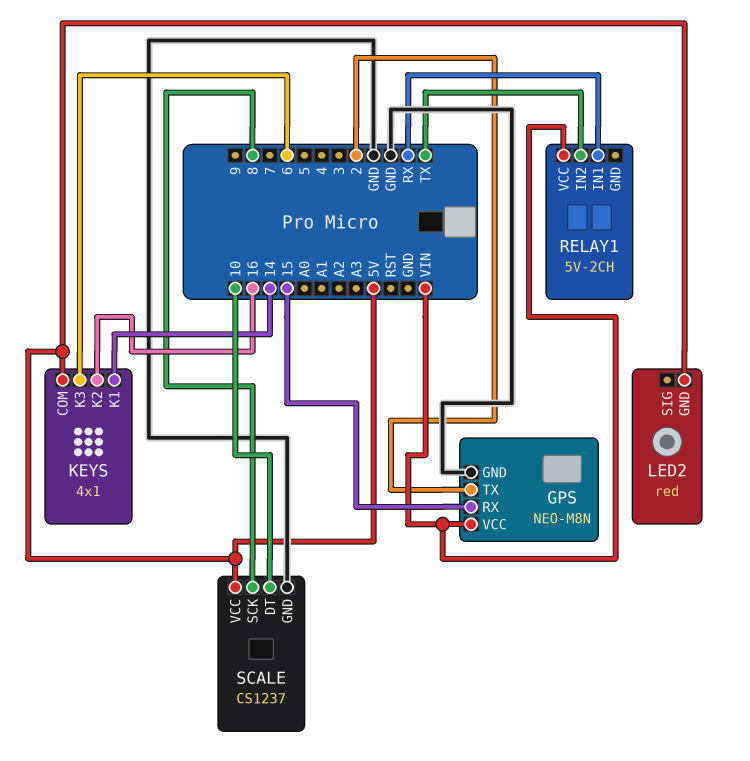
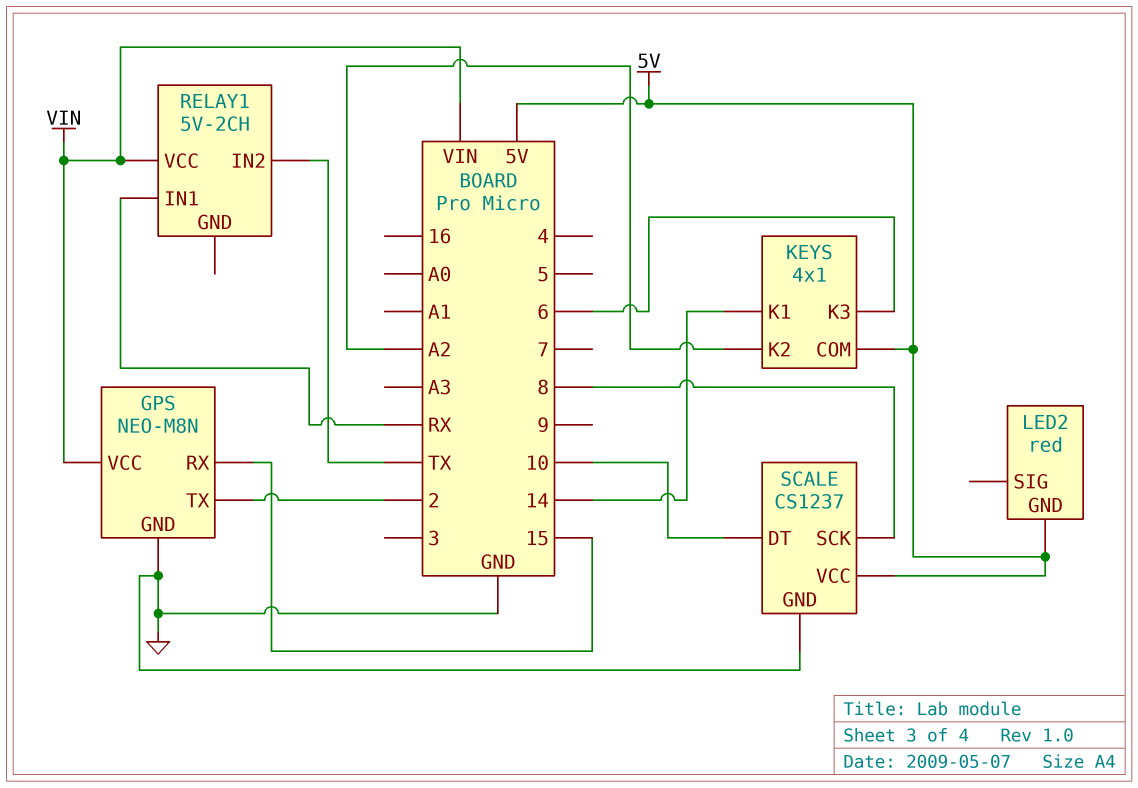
KEYS pin K2: 16 -> A2

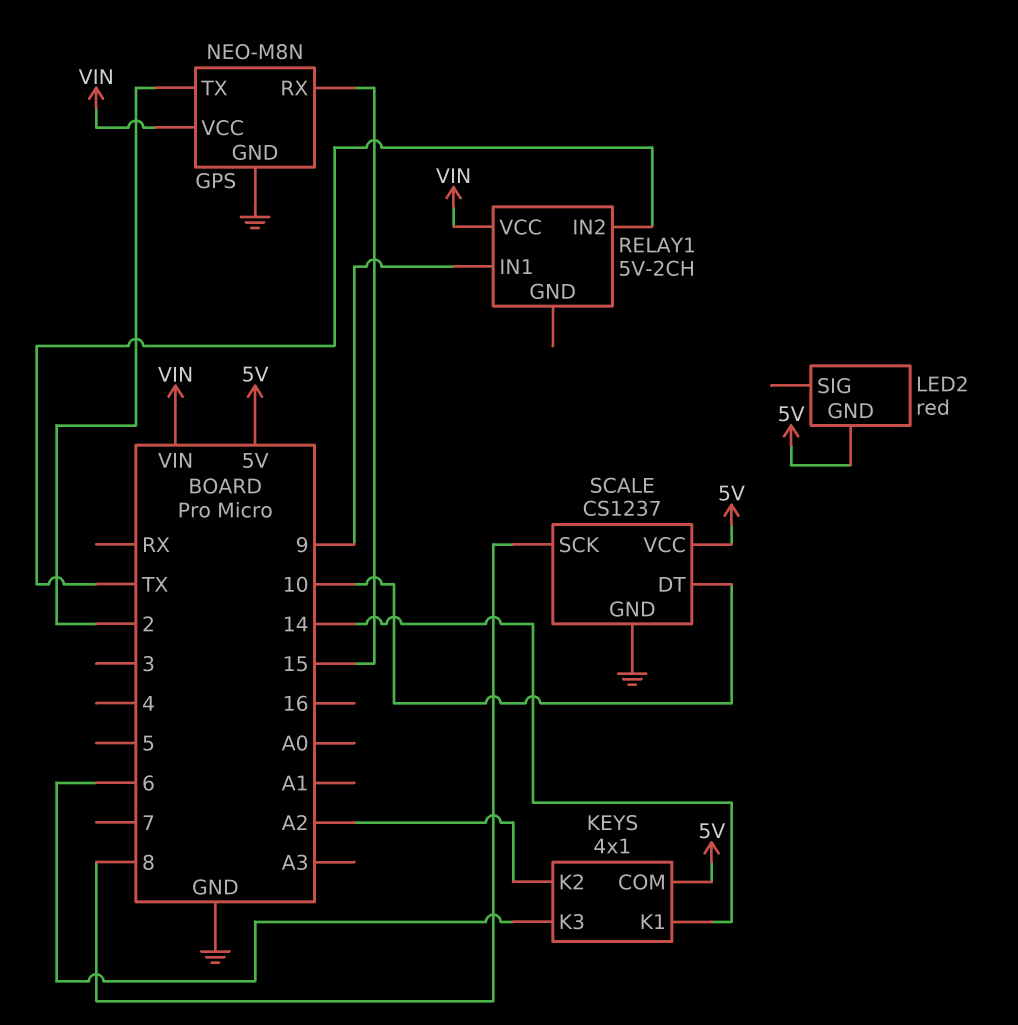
RELAY1 pin IN1: RX -> 9

